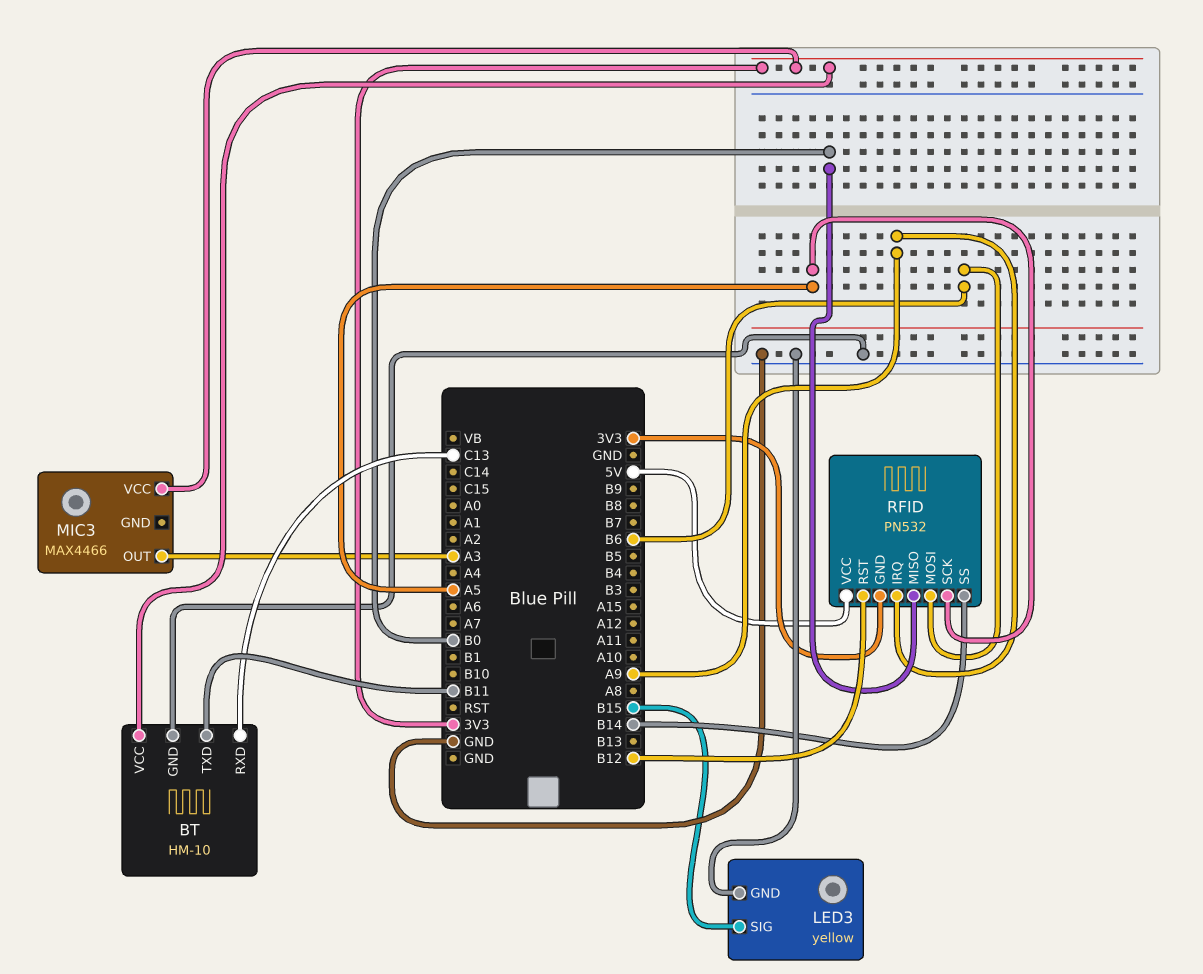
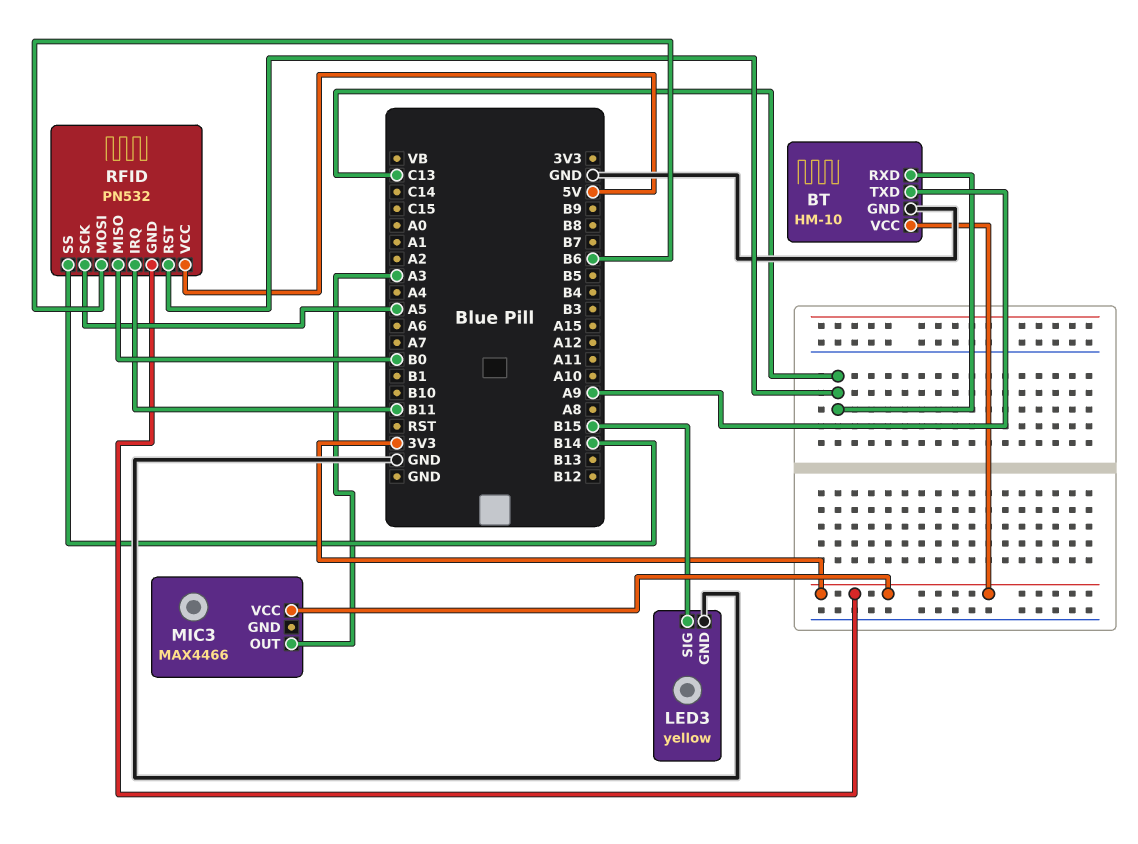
BT pin TXD: B11 -> A9
RFID pin IRQ: A9 -> B11
RFID pin RST: B12 -> C13

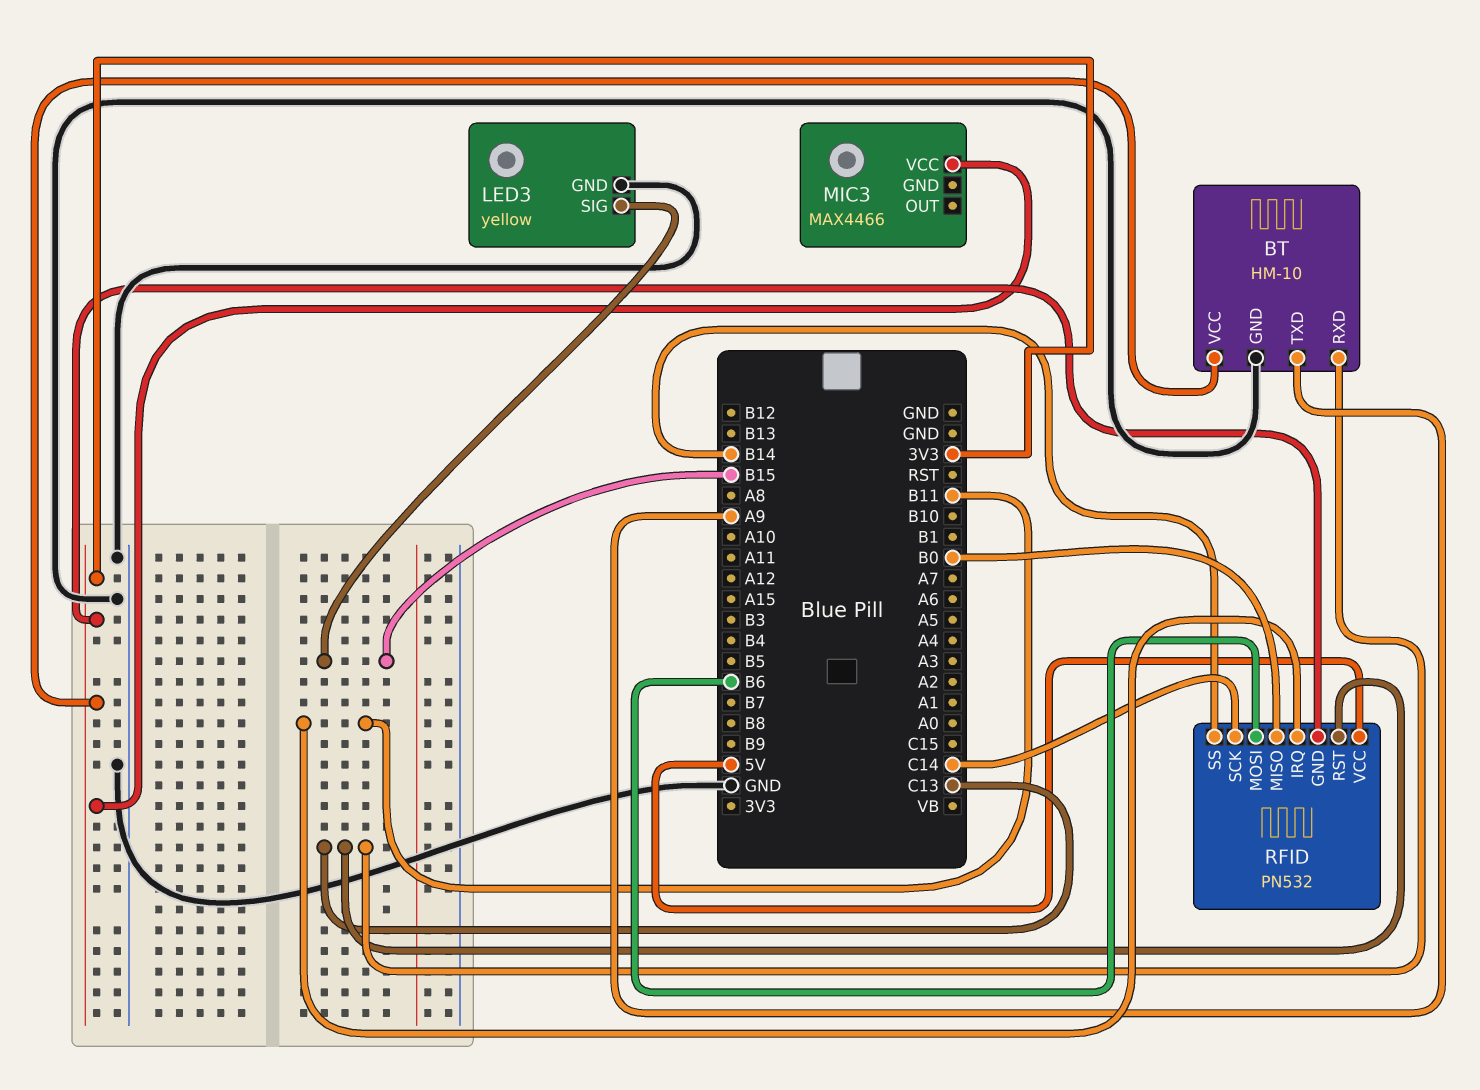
MIC3 pin OUT: A3 -> none
RFID pin SCK: A5 -> C14

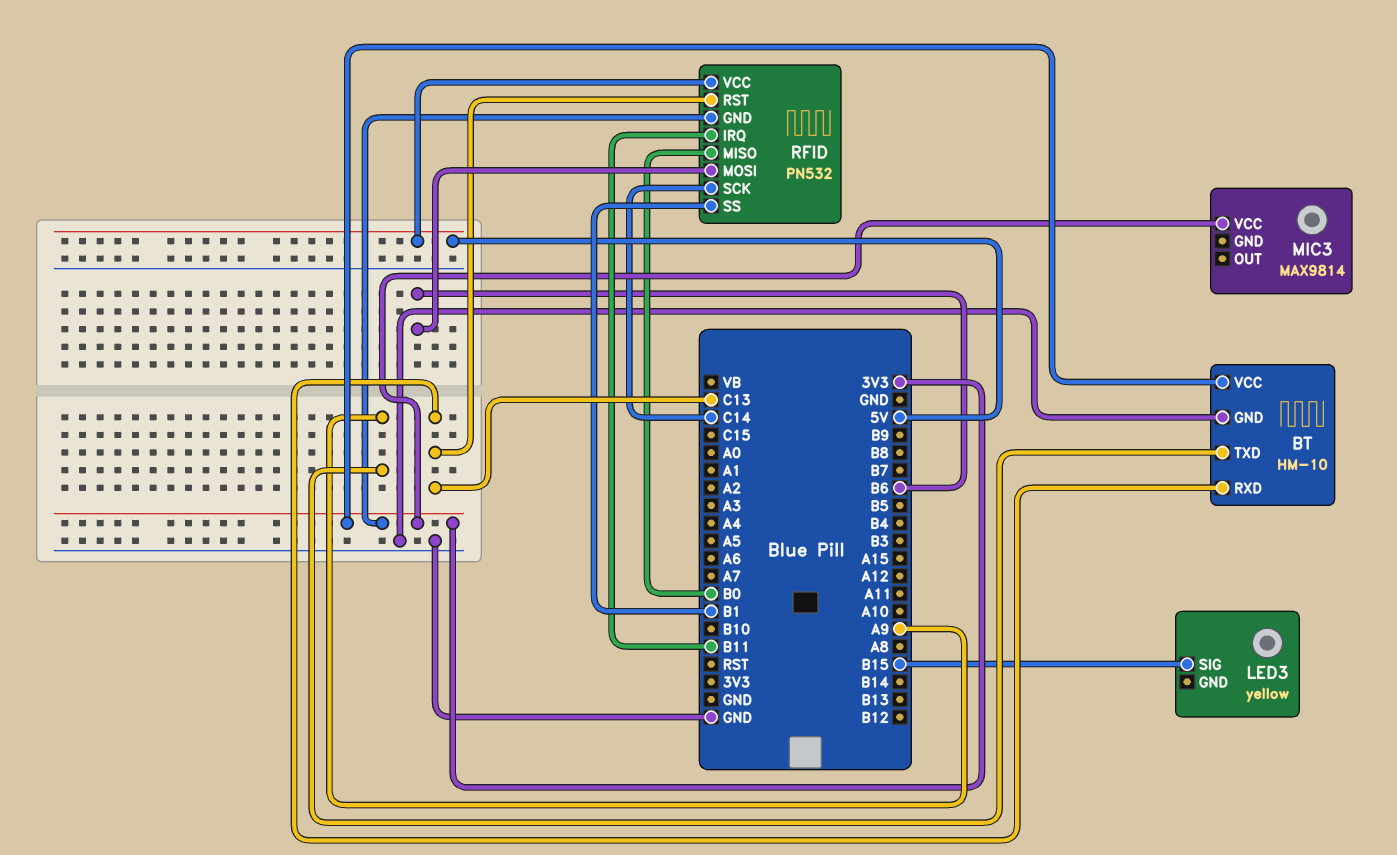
LED3 pin GND: GND -> none
MIC3: MAX4466 -> MAX9814
RFID pin SS: B14 -> B1

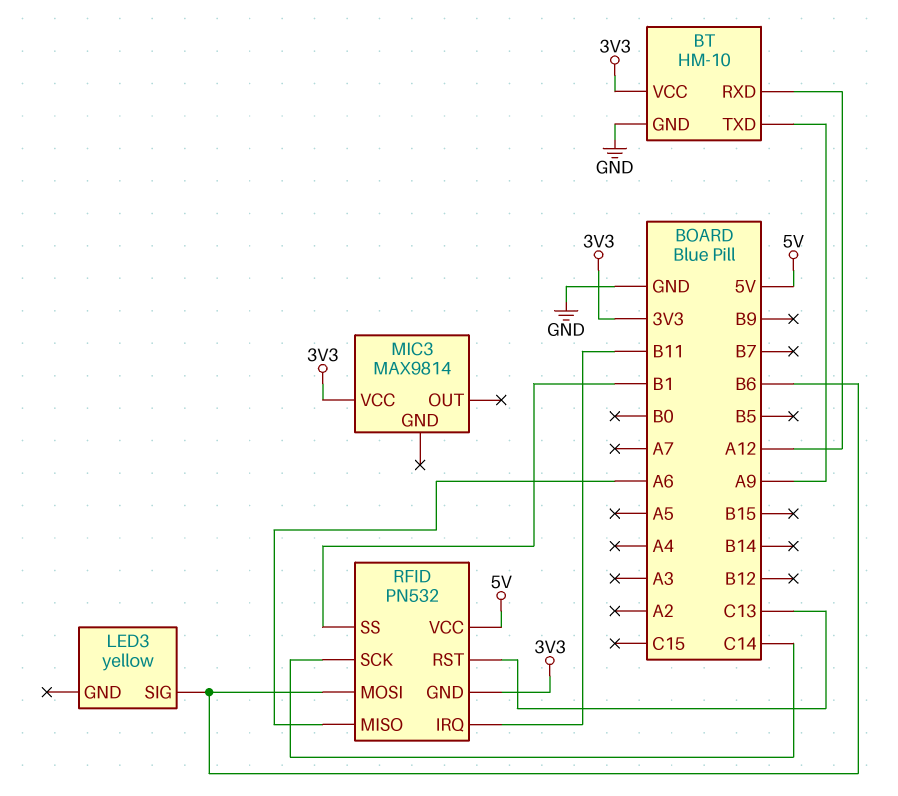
BT pin RXD: C13 -> A12
LED3 pin SIG: B15 -> B6
RFID pin MISO: B0 -> A6

